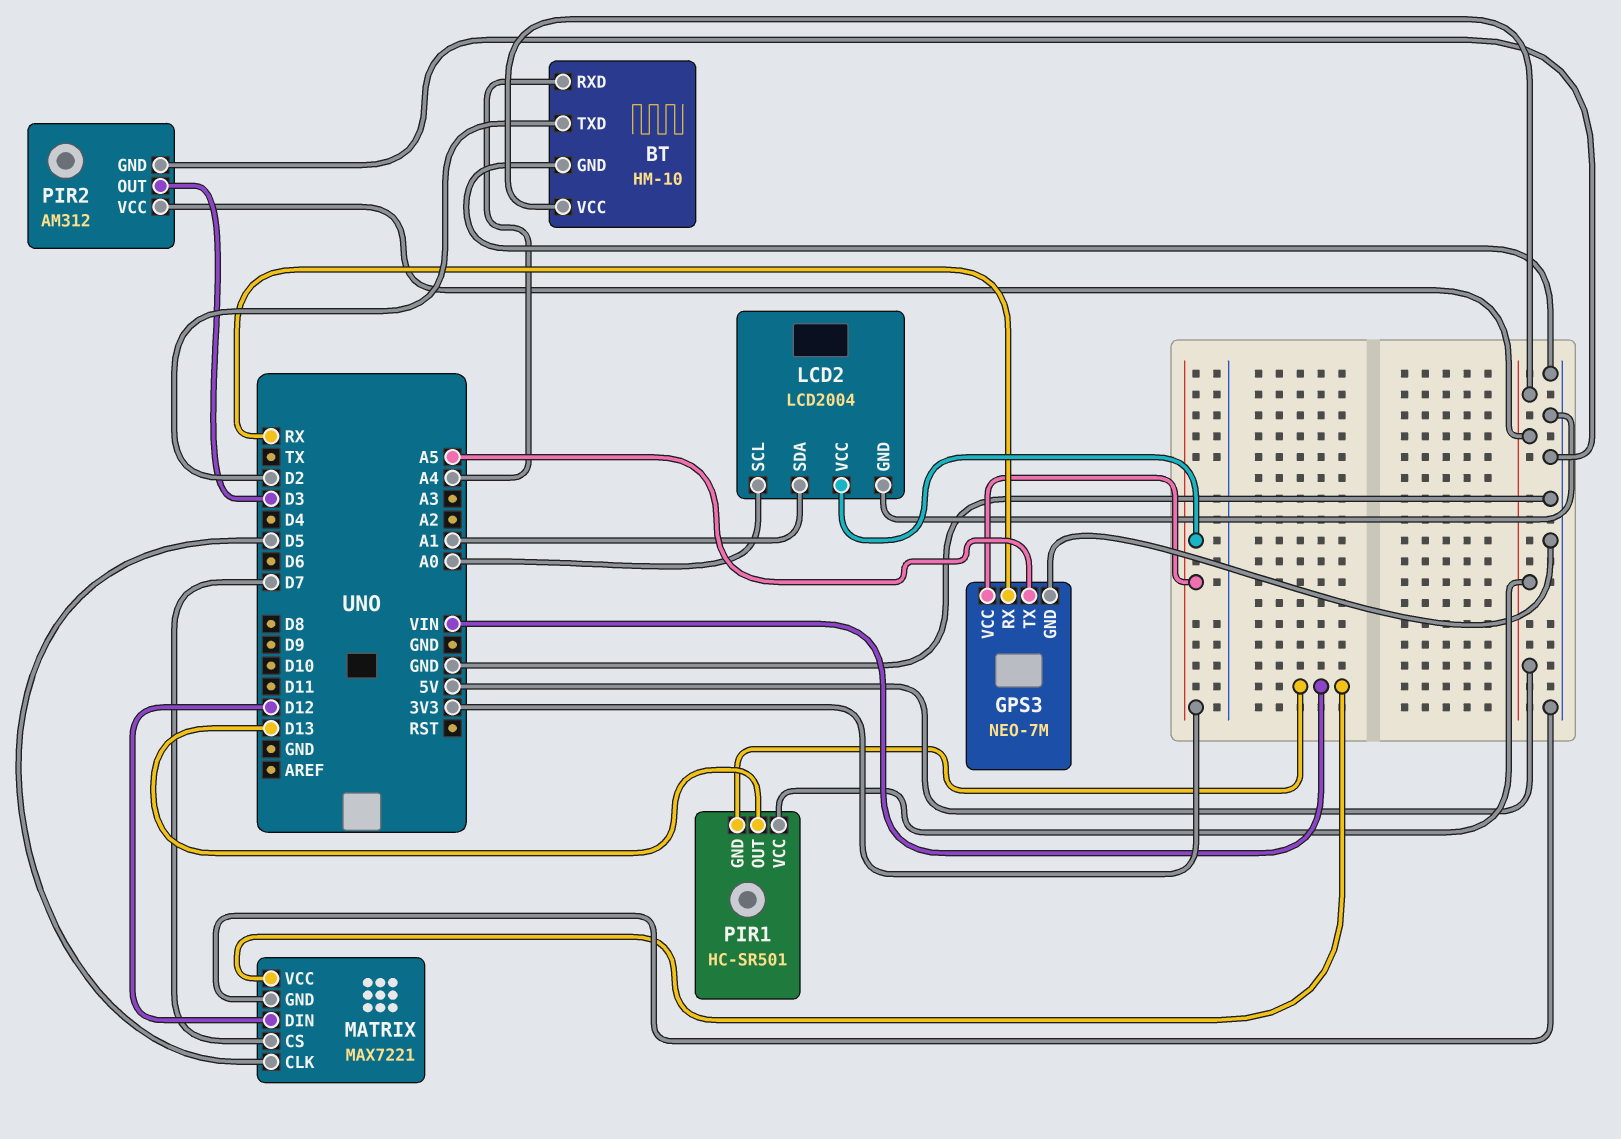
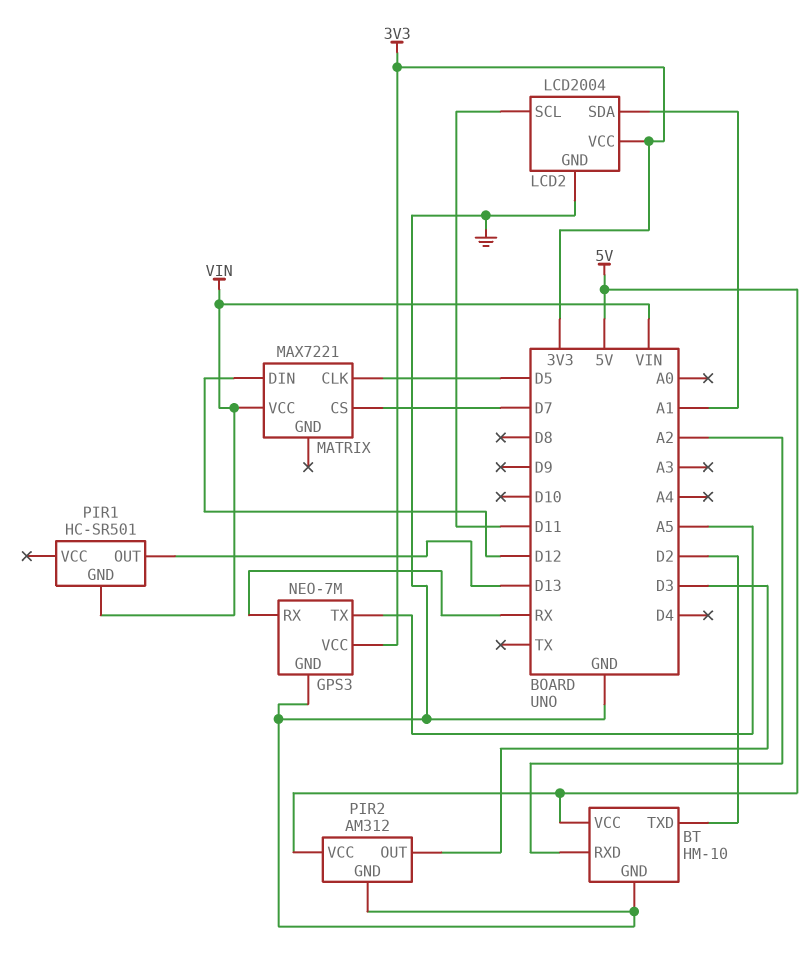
BT pin RXD: A4 -> A2
LCD2 pin SCL: A0 -> D11
MATRIX pin GND: GND -> none
PIR1 pin VCC: 5V -> none

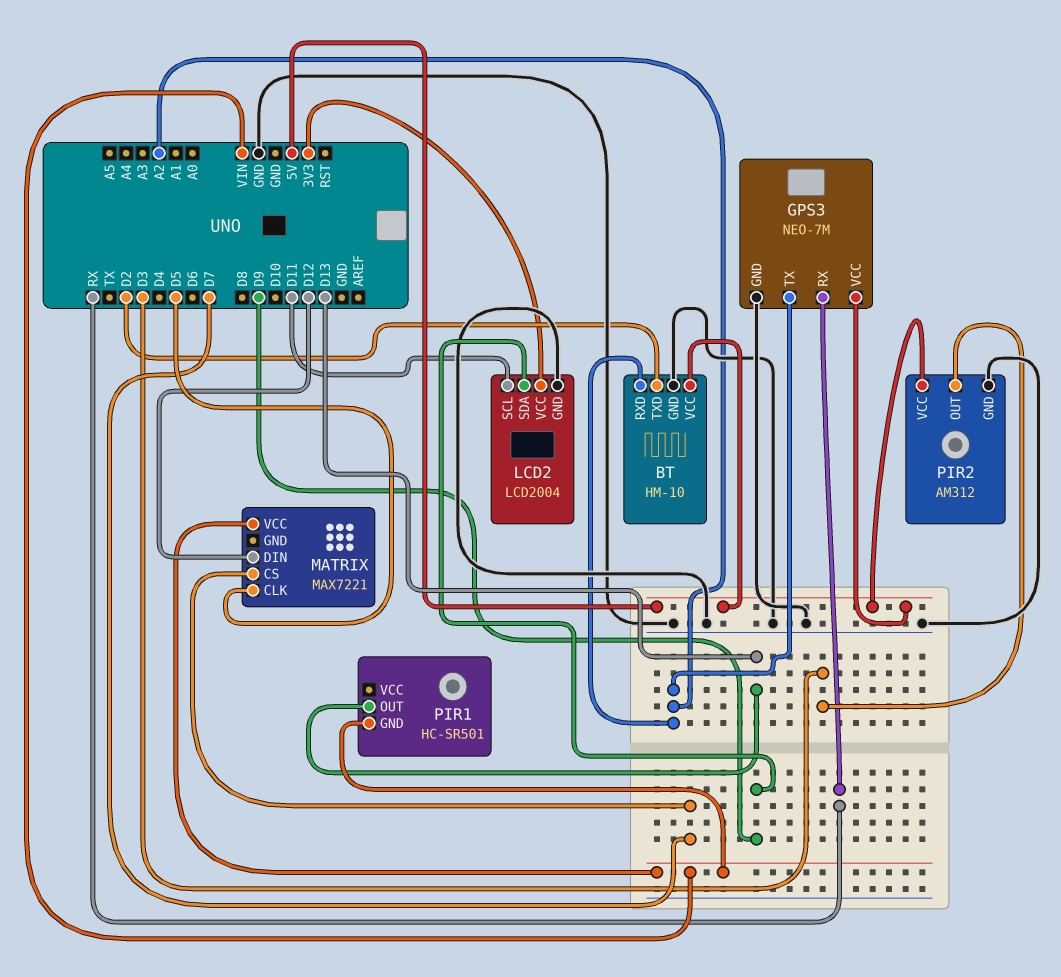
GPS3 pin TX: A5 -> A2
GPS3 pin VCC: 3V3 -> 5V
LCD2 pin SDA: A1 -> D9

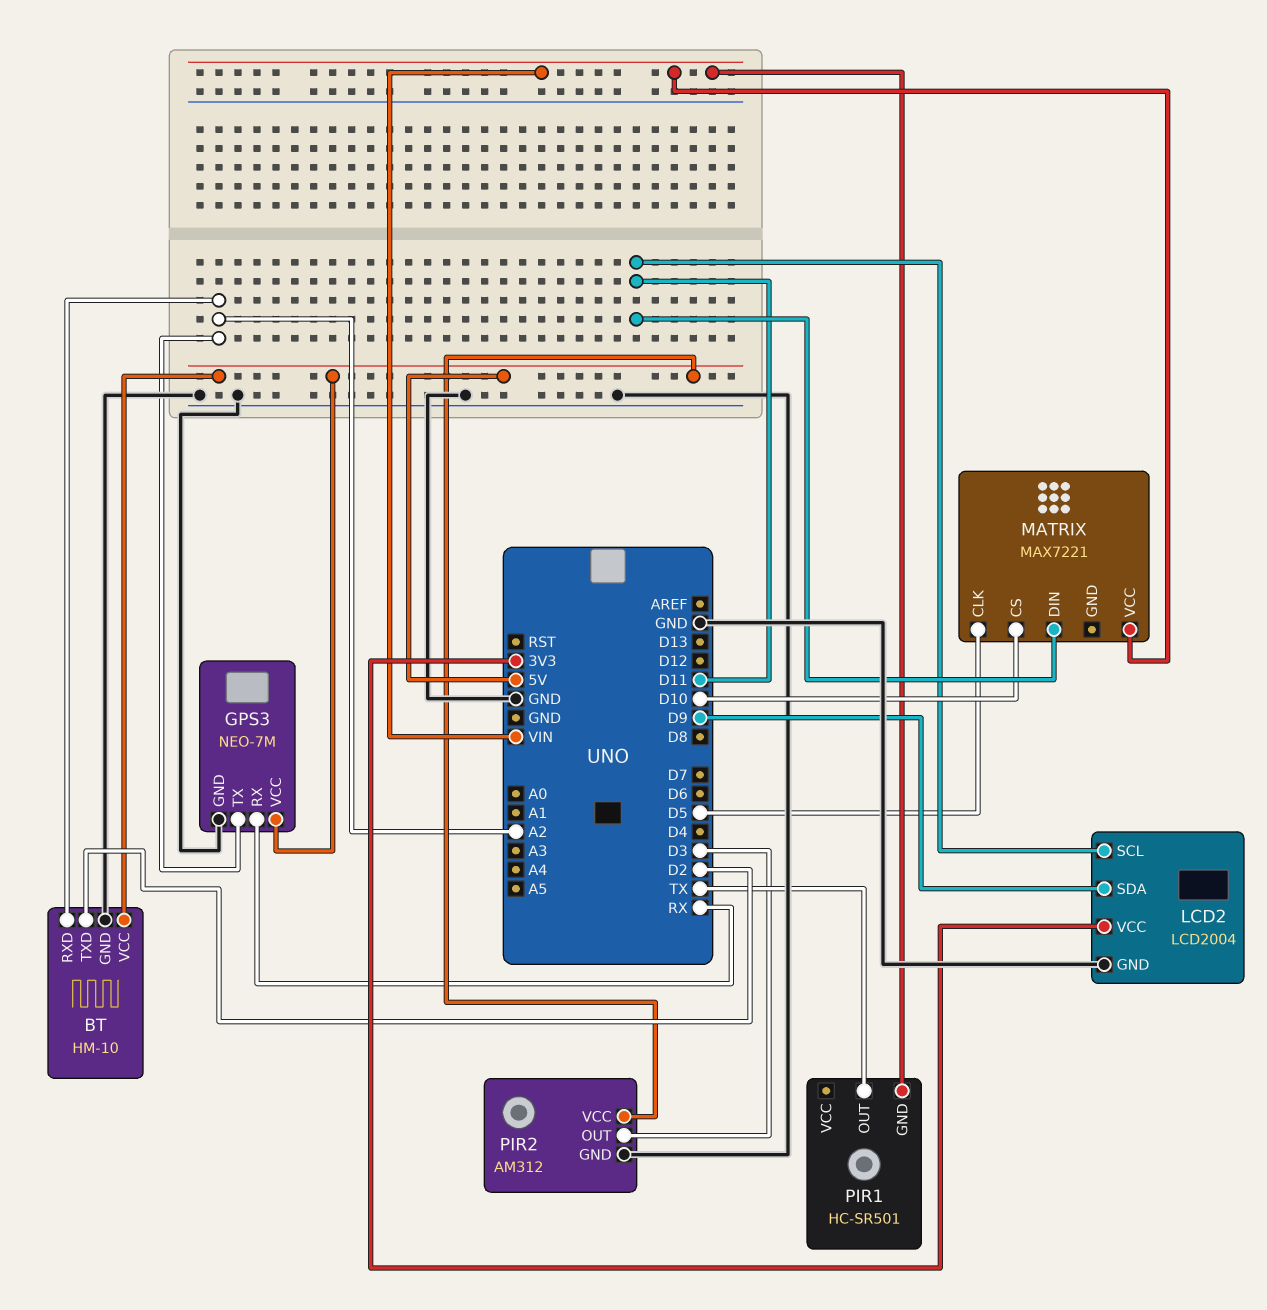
MATRIX pin CS: D7 -> D10
MATRIX pin DIN: D12 -> D11
PIR1 pin OUT: D13 -> TX

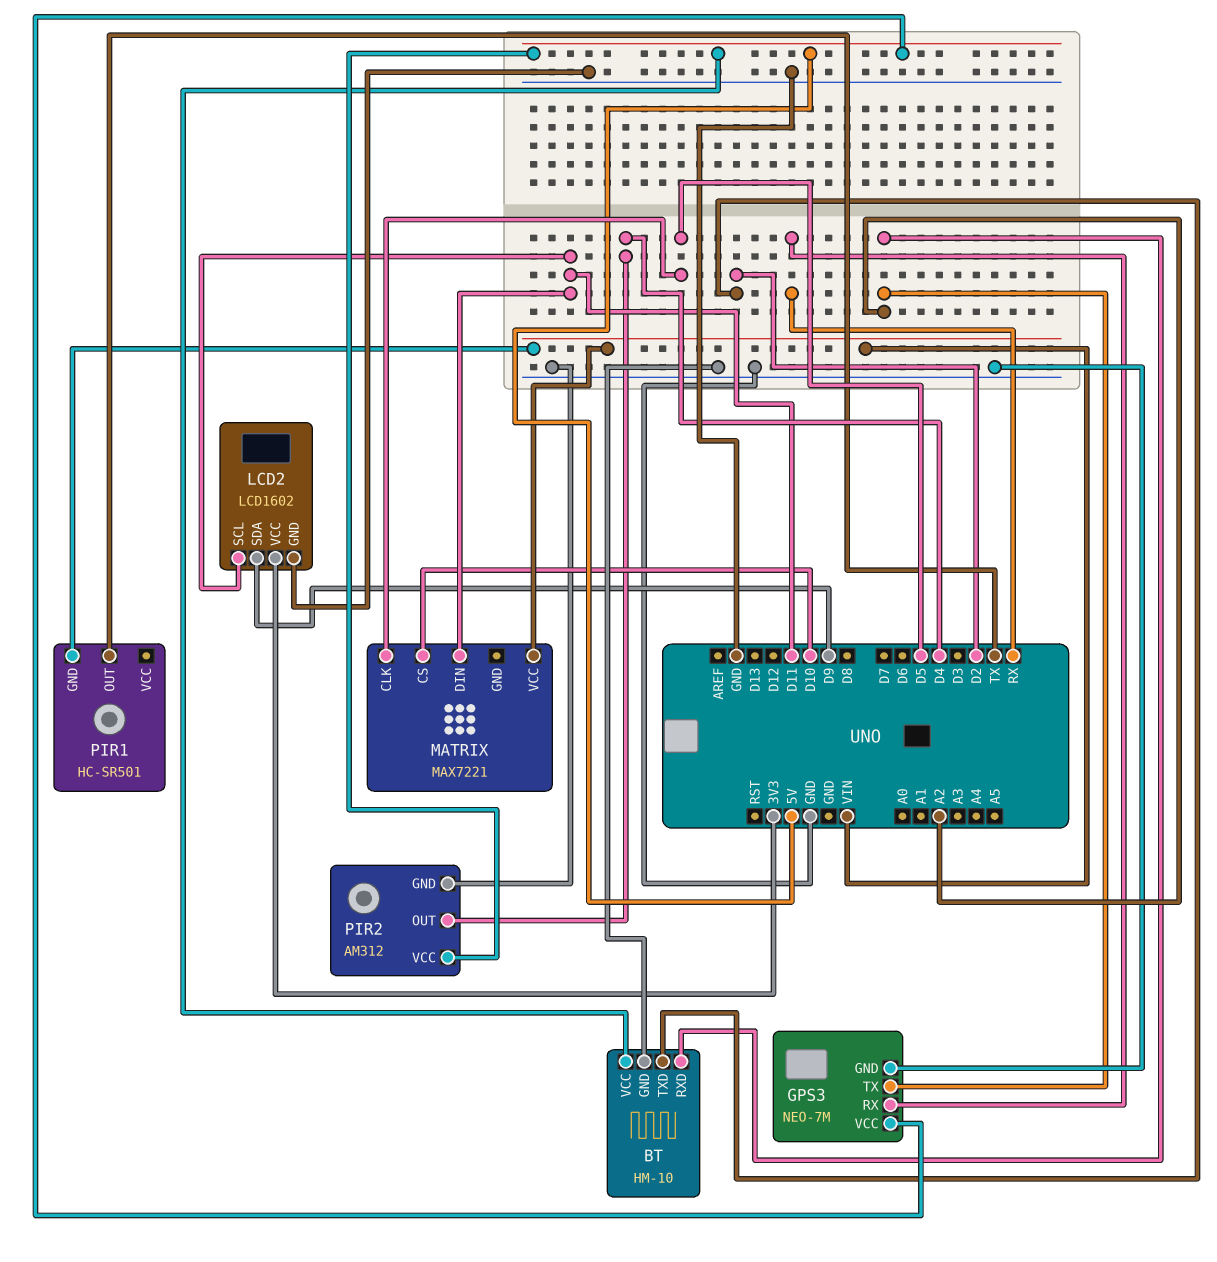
LCD2: LCD2004 -> LCD1602
PIR2 pin OUT: D3 -> D4

